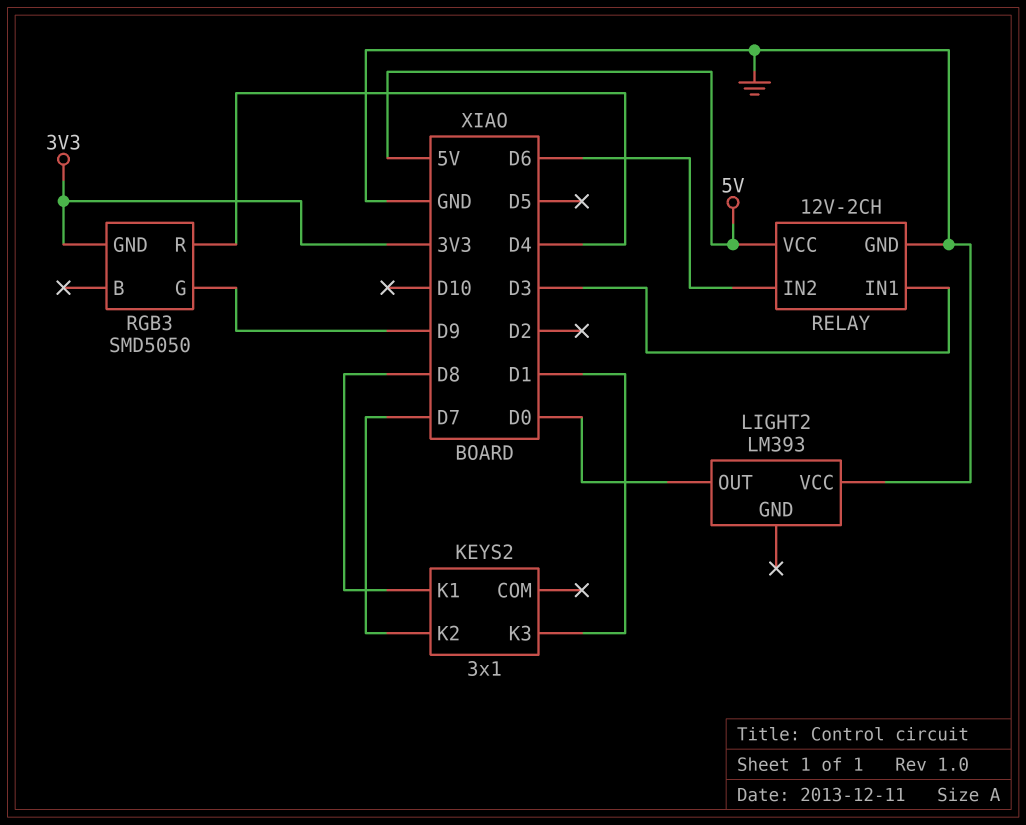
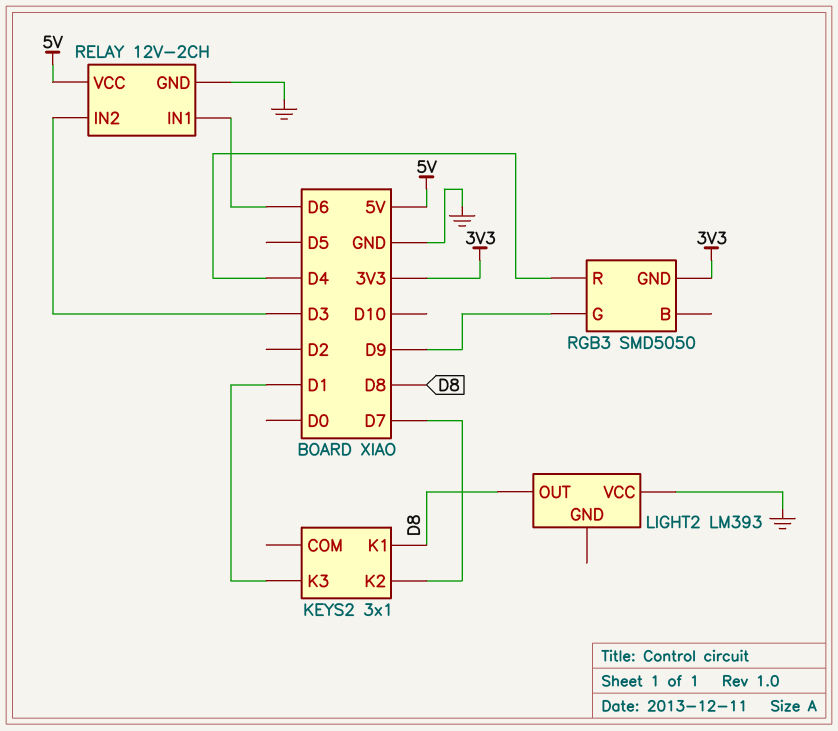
LIGHT2 pin OUT: D0 -> D8
RELAY pin IN1: D3 -> D6
RELAY pin IN2: D6 -> D3

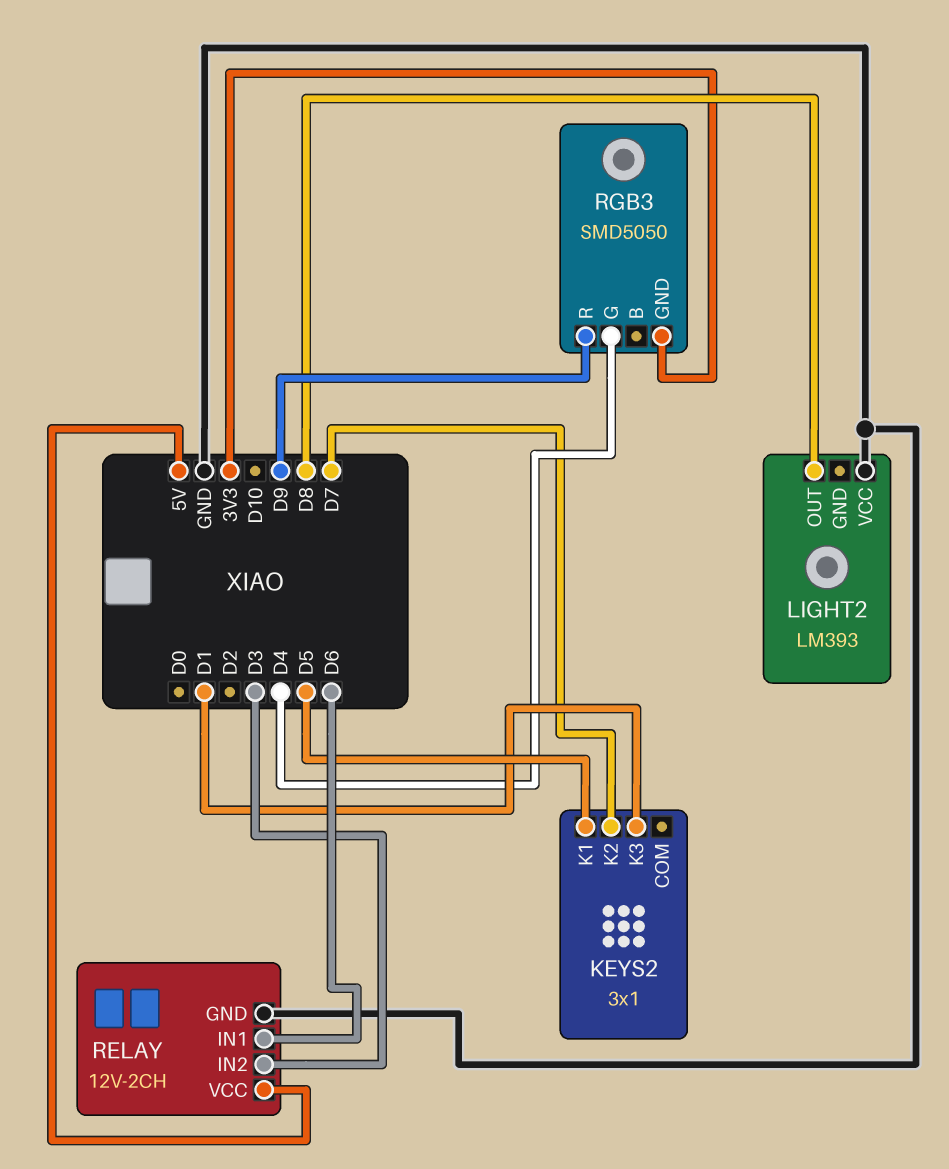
KEYS2 pin K1: D8 -> D5
RGB3 pin G: D9 -> D4
RGB3 pin R: D4 -> D9

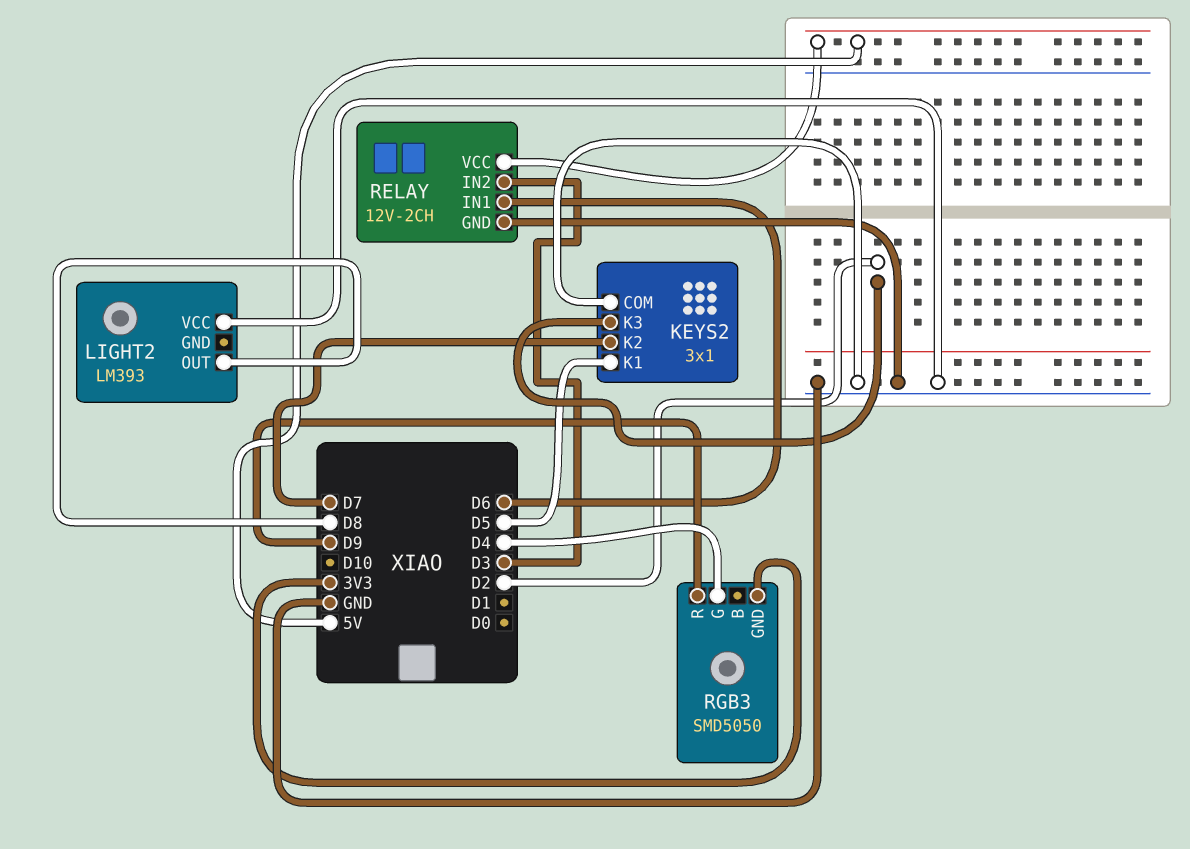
KEYS2 pin COM: none -> GND
KEYS2 pin K3: D1 -> D2

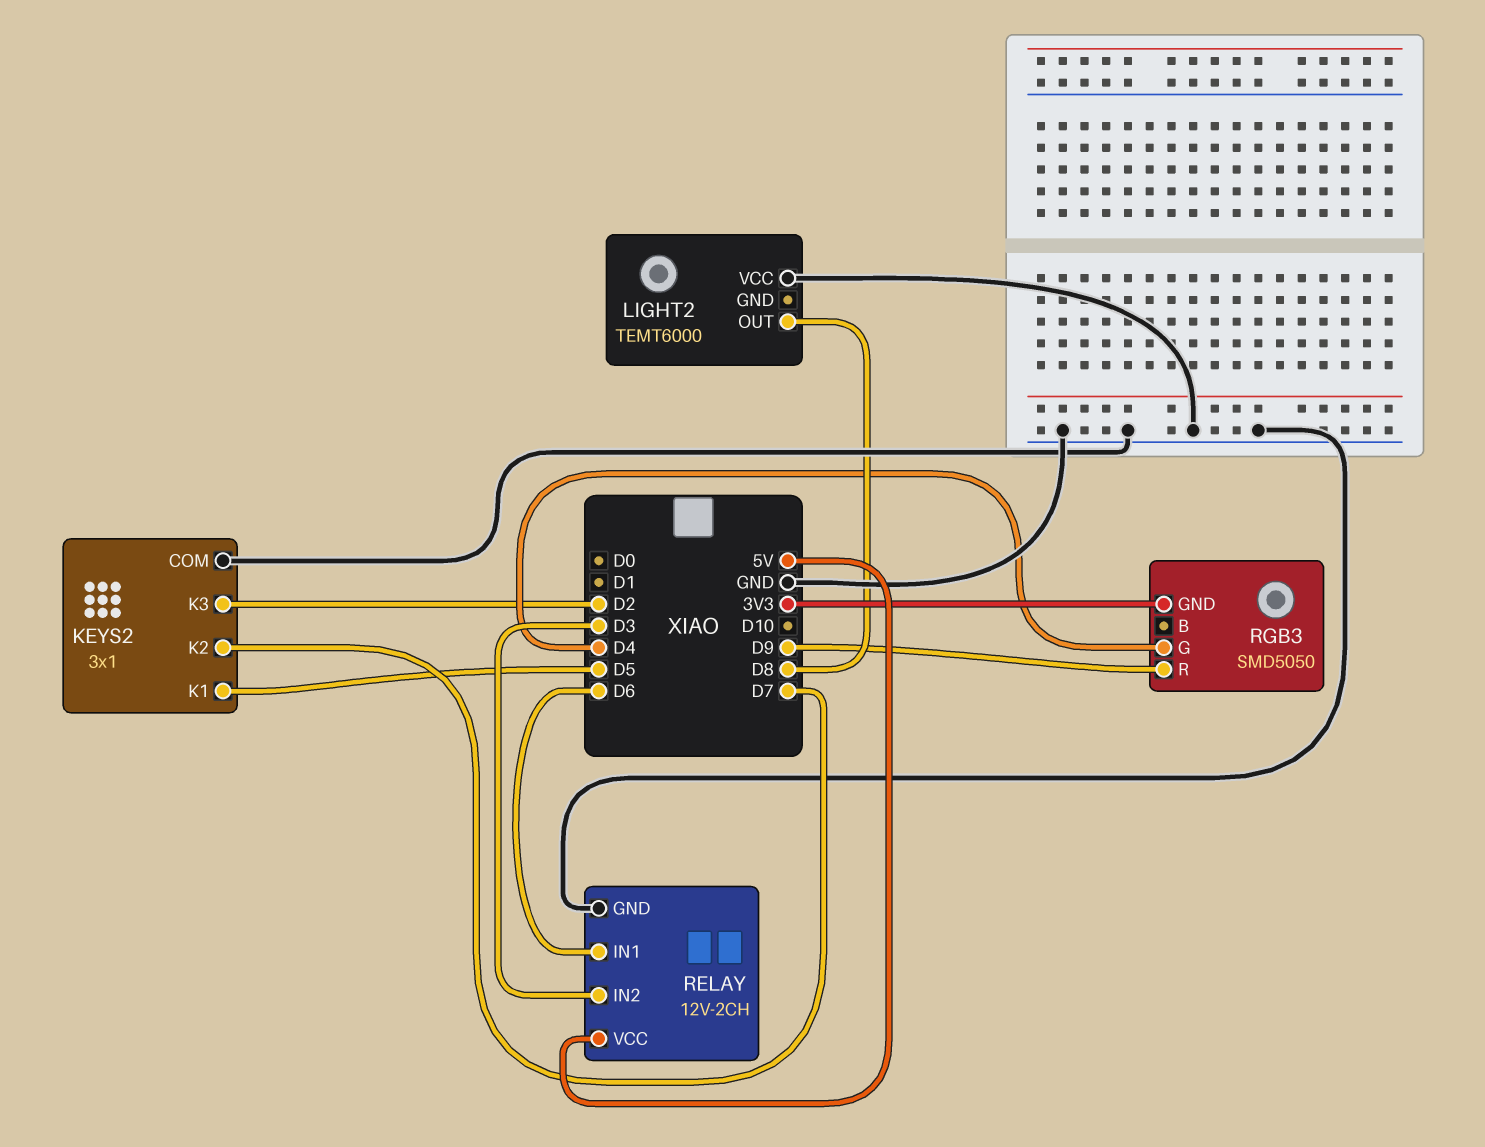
LIGHT2: LM393 -> TEMT6000

